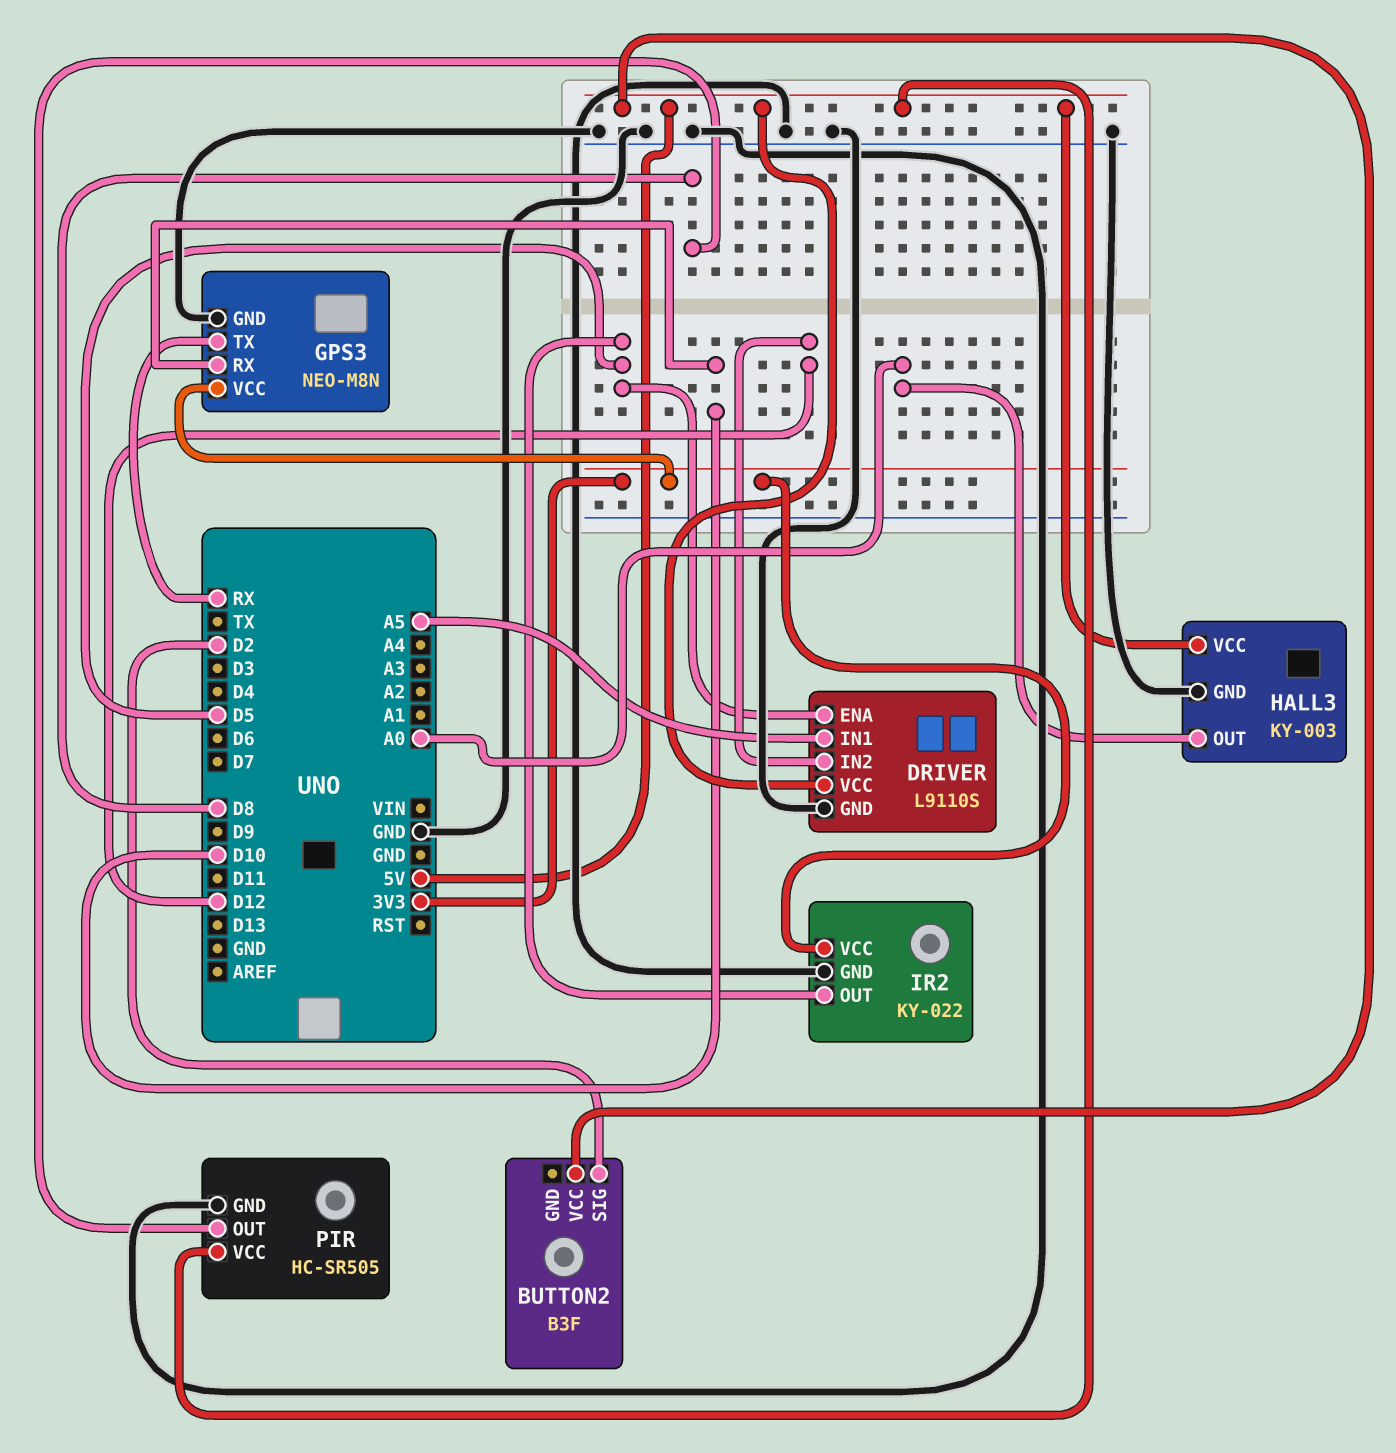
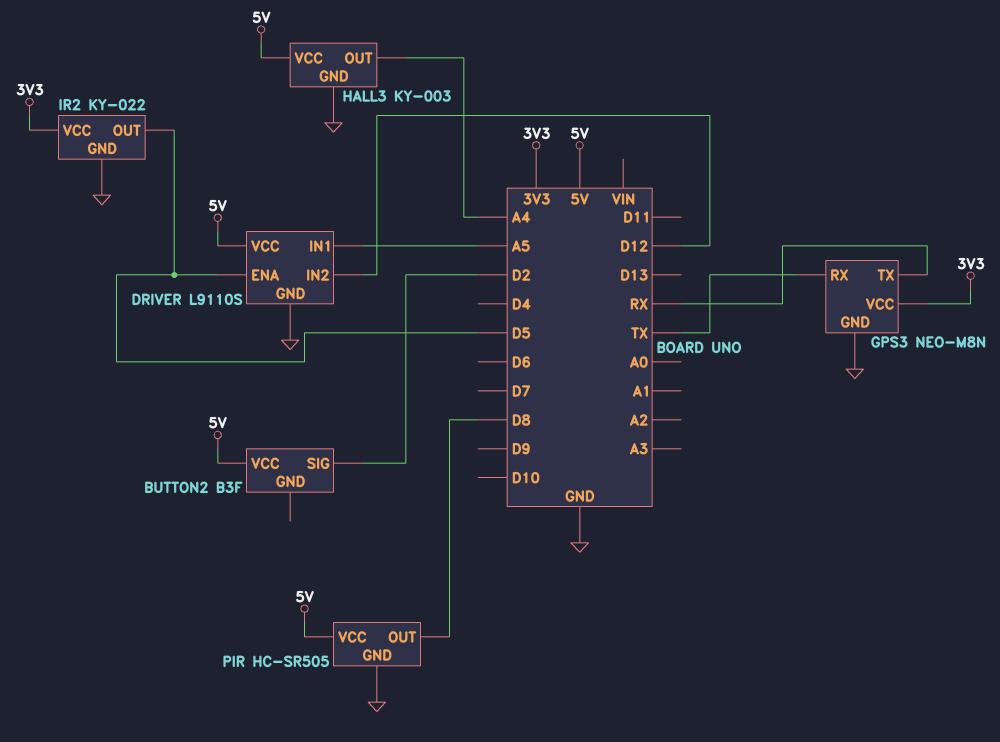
GPS3 pin RX: D10 -> TX
HALL3 pin OUT: A0 -> A4

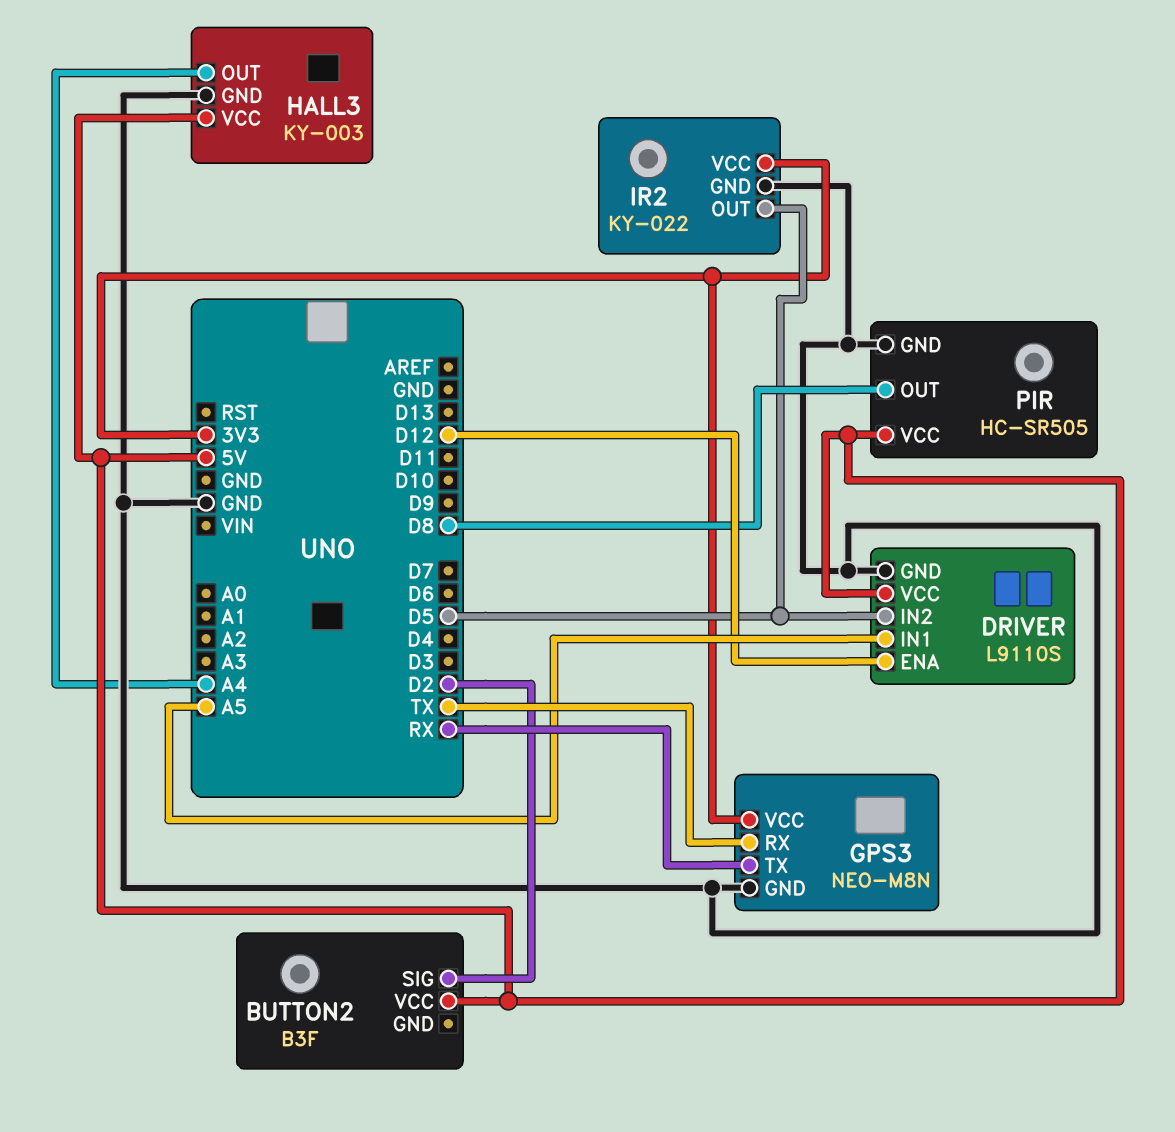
DRIVER pin ENA: D5 -> D12
DRIVER pin IN2: D12 -> D5

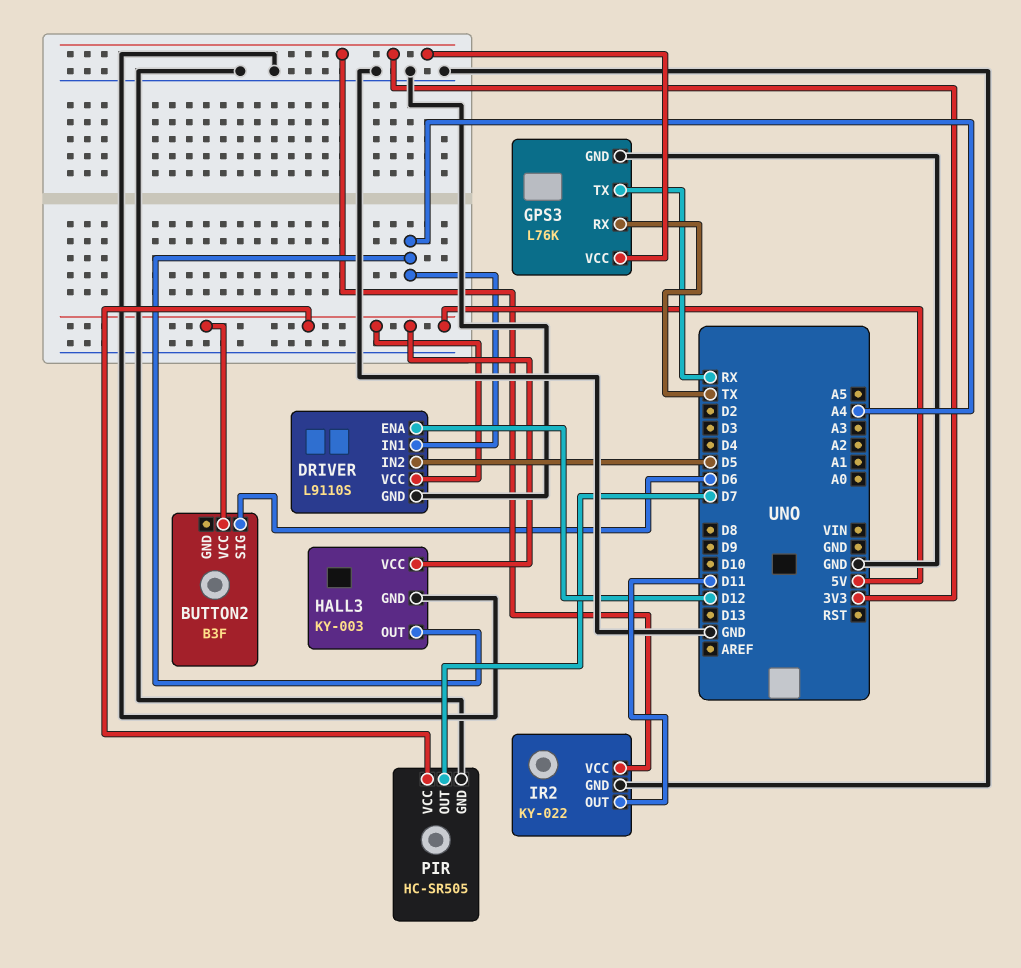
BUTTON2 pin SIG: D2 -> D6
DRIVER pin IN1: A5 -> A4
GPS3: NEO-M8N -> L76K
IR2 pin OUT: D5 -> D11
PIR pin OUT: D8 -> D7

